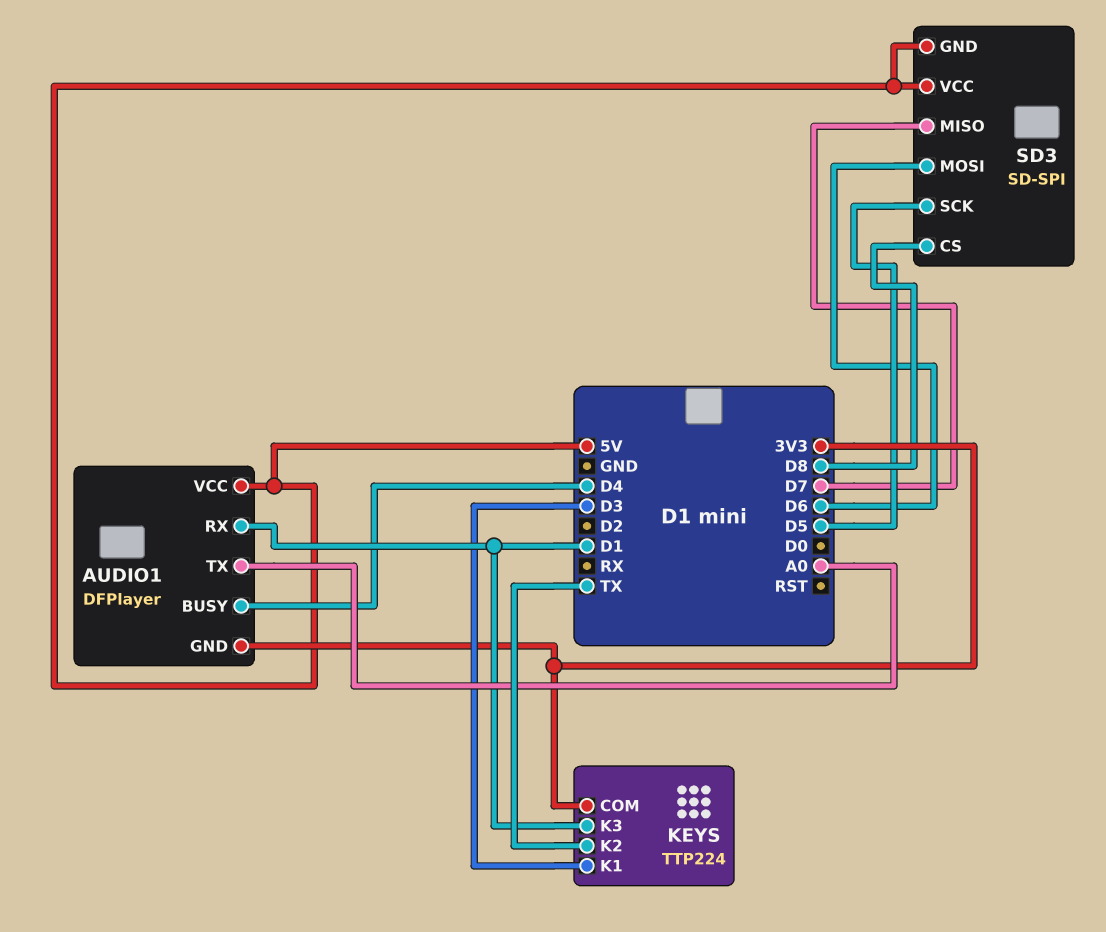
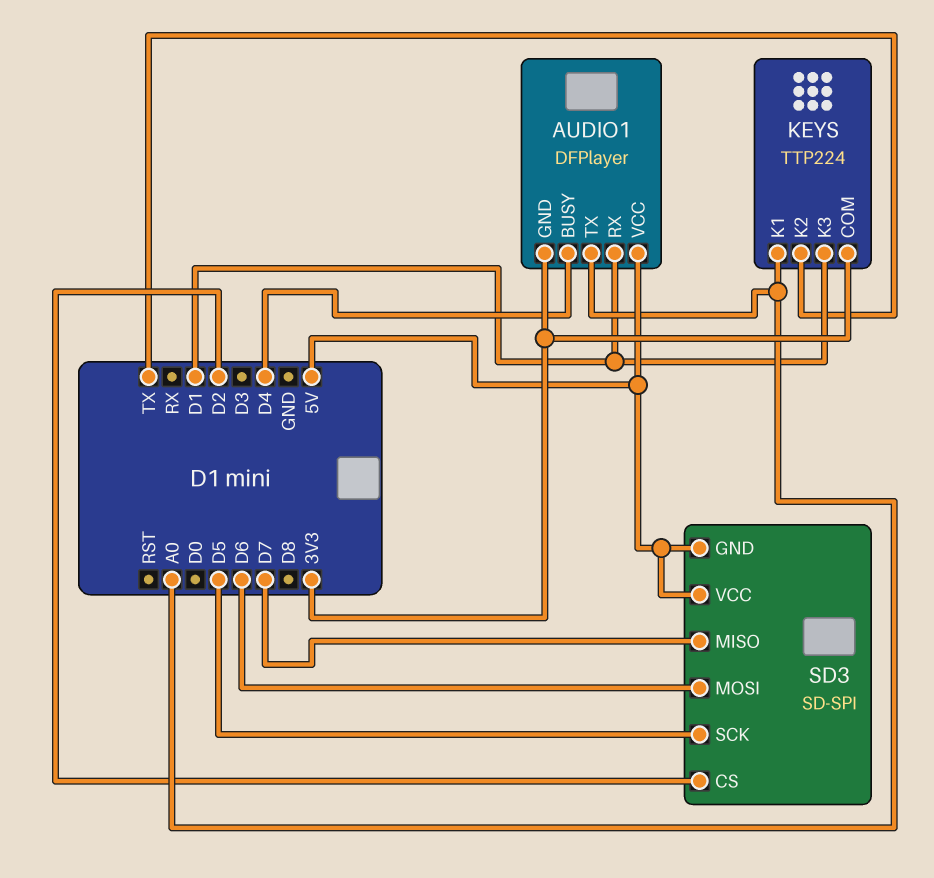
KEYS pin K1: D3 -> A0
SD3 pin CS: D8 -> D2

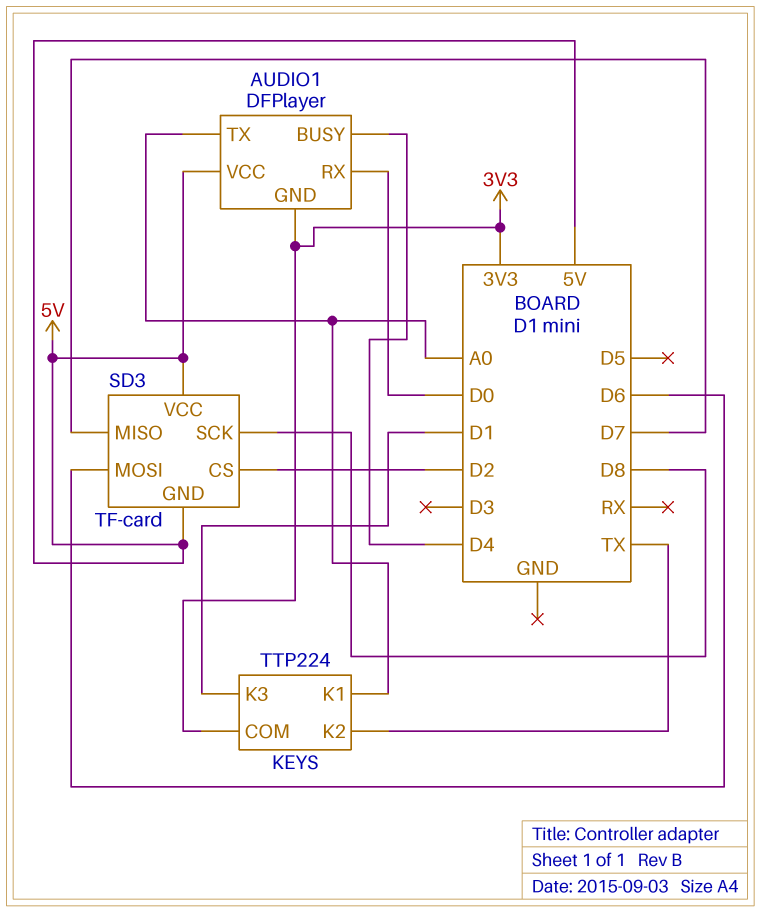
AUDIO1 pin RX: D1 -> D0
SD3: SD-SPI -> TF-card
SD3 pin SCK: D5 -> D8

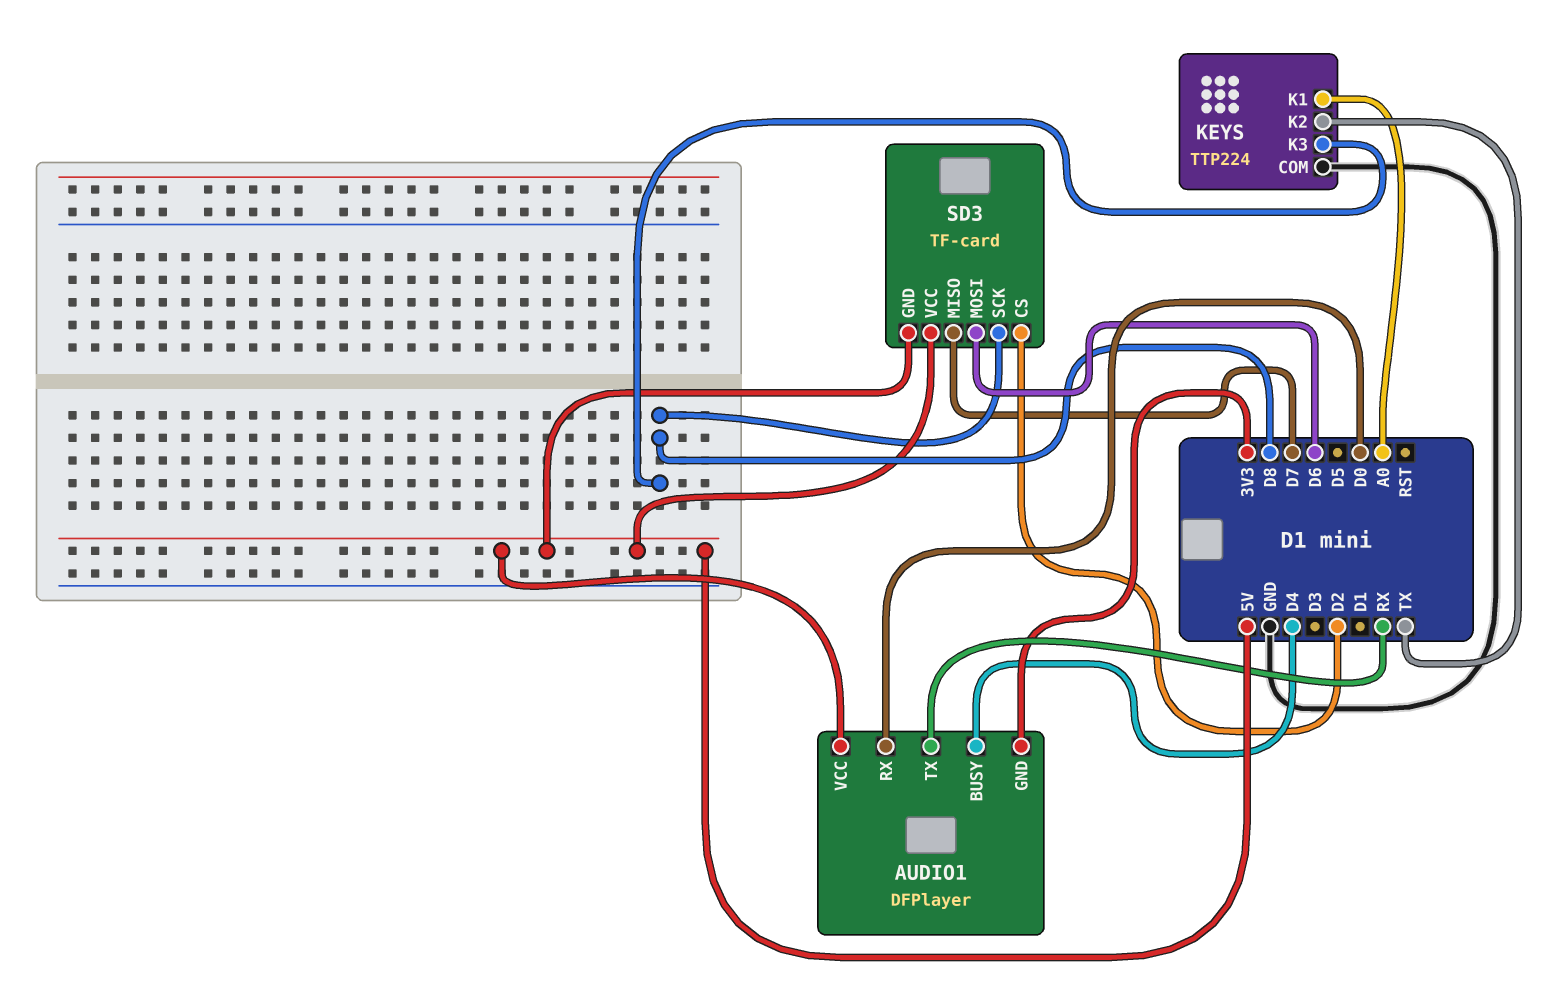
AUDIO1 pin TX: A0 -> RX
KEYS pin COM: 3V3 -> GND
KEYS pin K3: D1 -> D8

